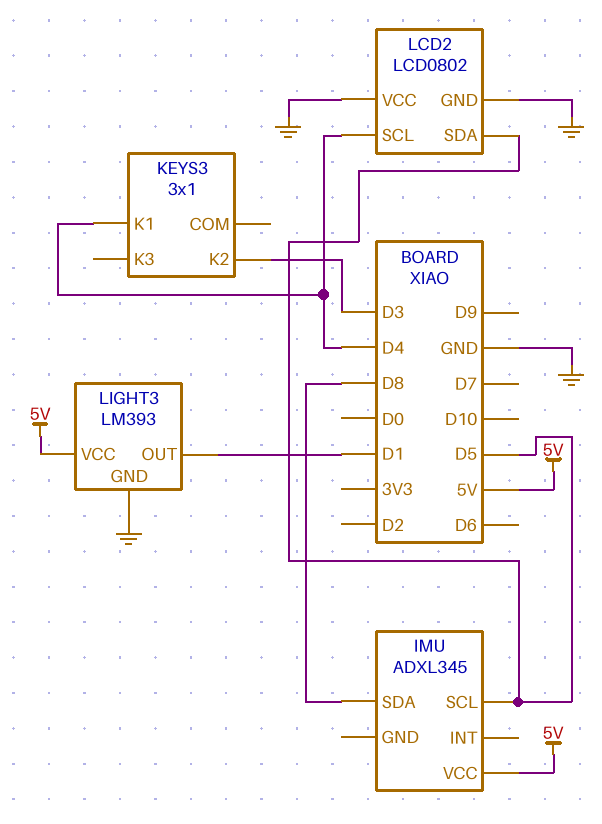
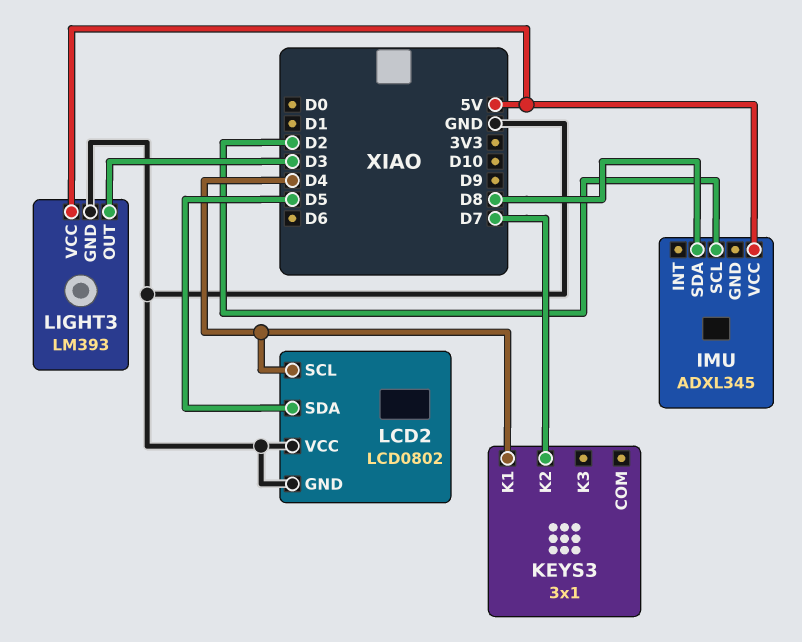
IMU pin SCL: D5 -> D2
KEYS3 pin K2: D3 -> D7
LIGHT3 pin OUT: D1 -> D3

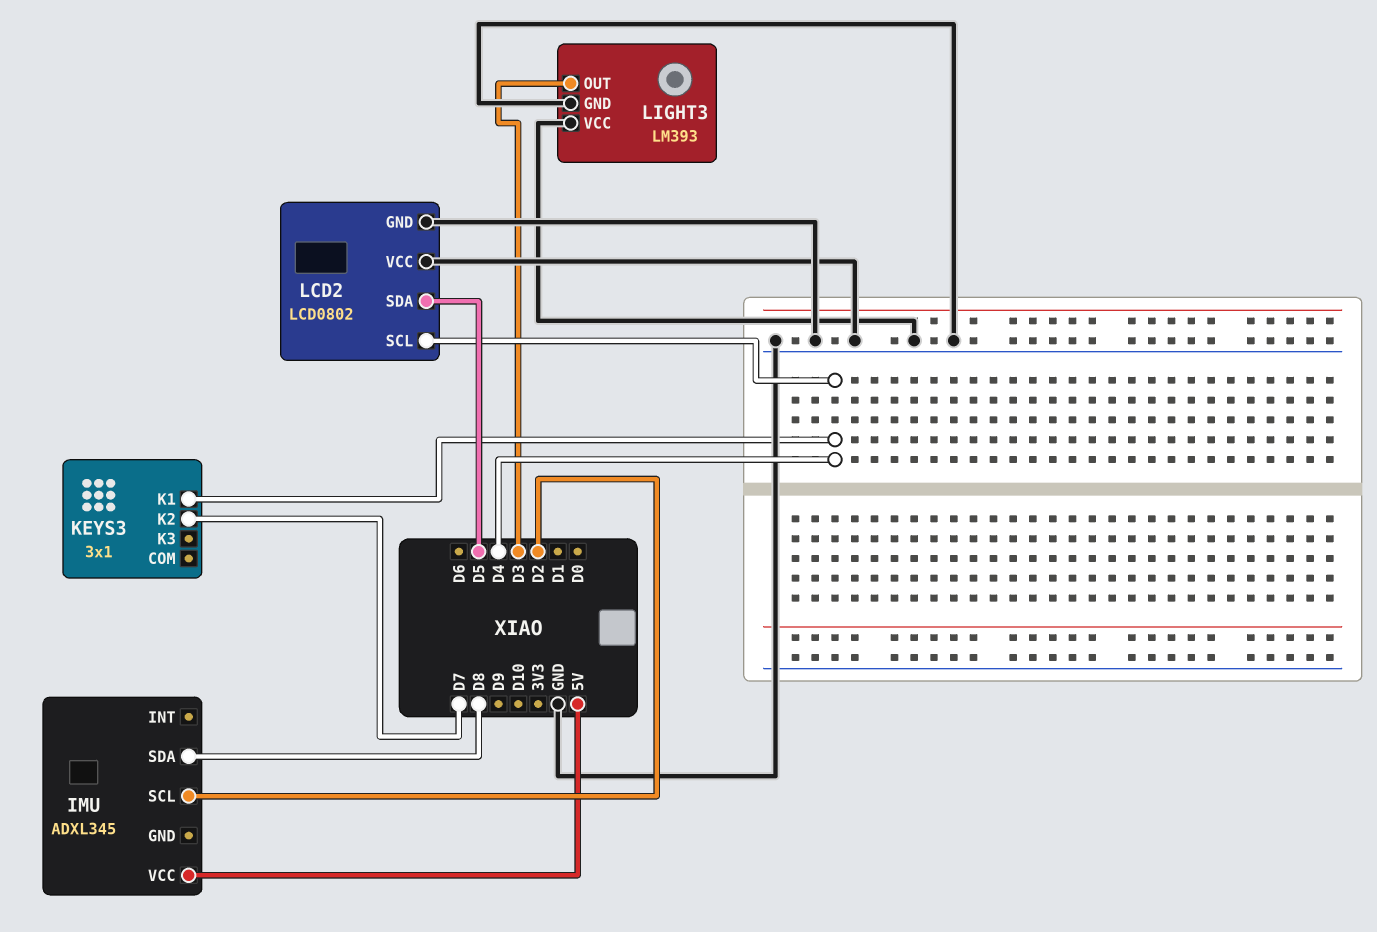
LIGHT3 pin VCC: 5V -> GND

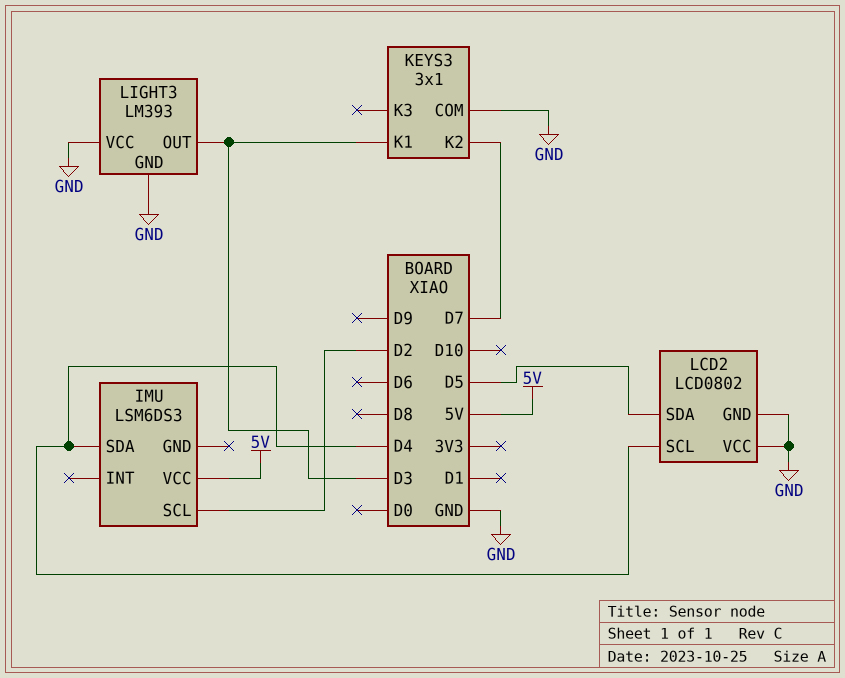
IMU: ADXL345 -> LSM6DS3
IMU pin SDA: D8 -> D4
KEYS3 pin COM: none -> GND
KEYS3 pin K1: D4 -> D3

